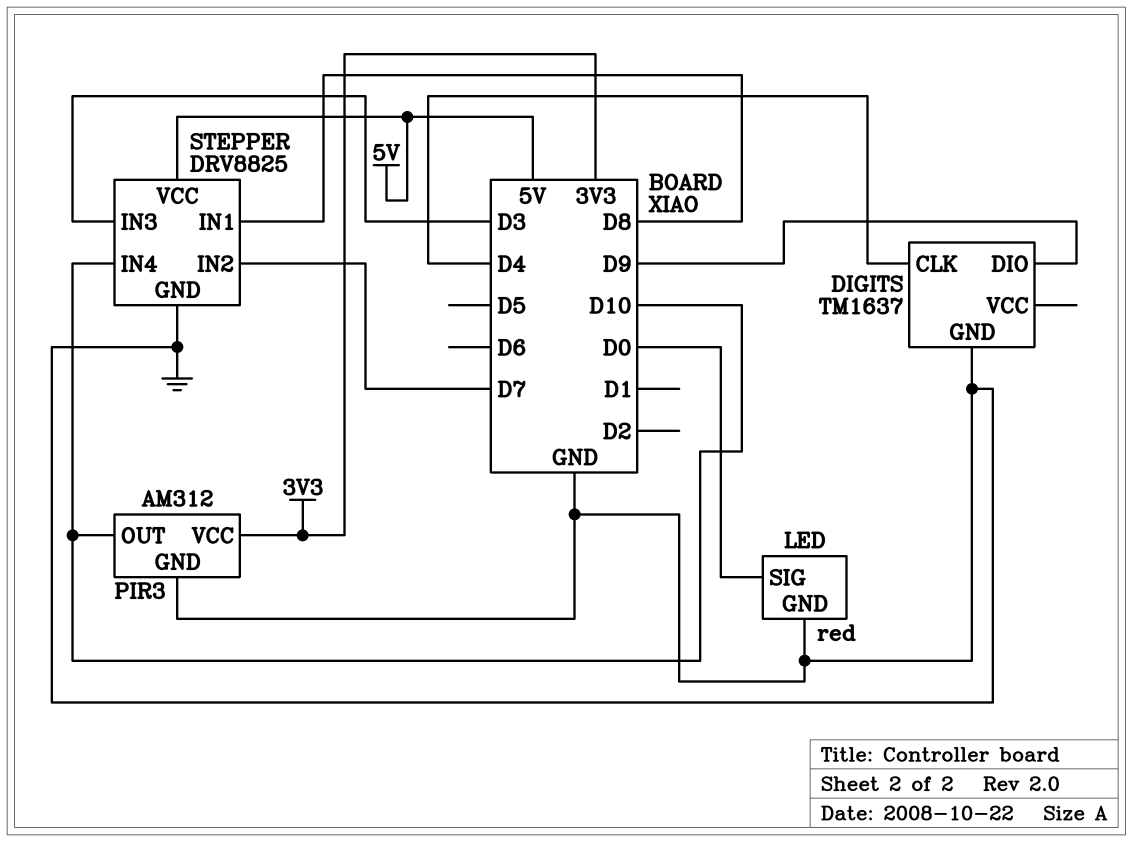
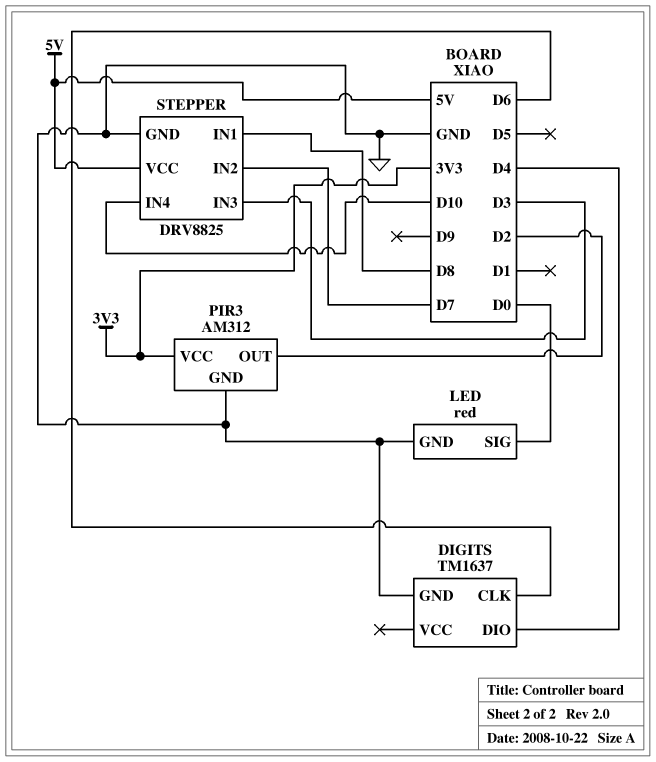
DIGITS pin CLK: D4 -> D6
DIGITS pin DIO: D9 -> D4
PIR3 pin OUT: D10 -> D2

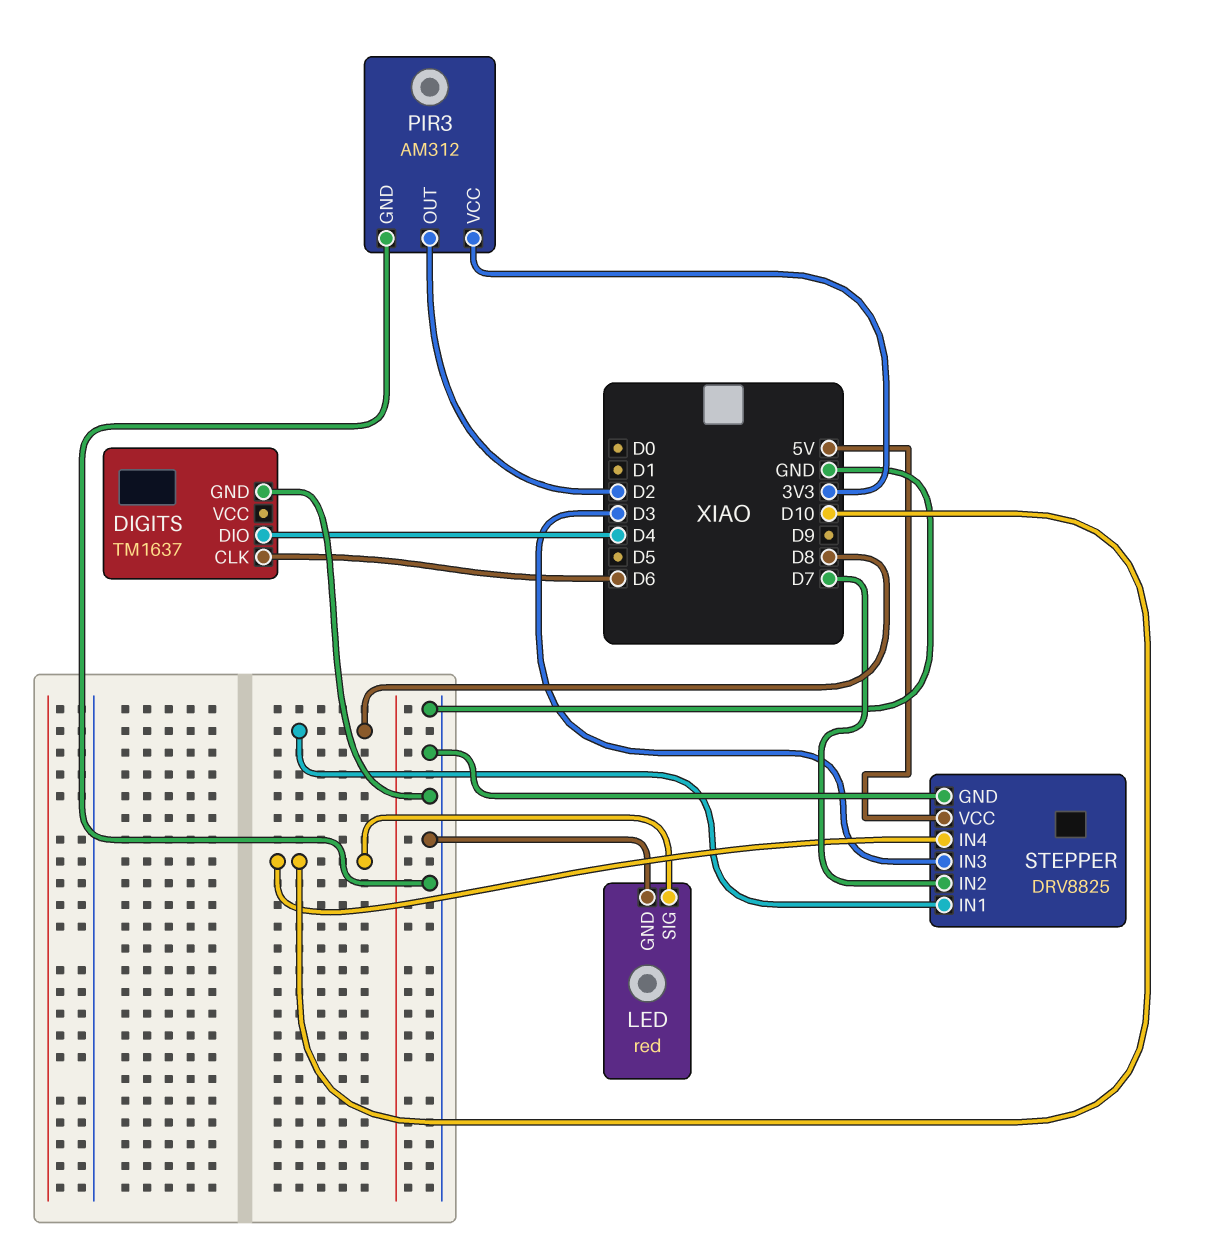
LED pin SIG: D0 -> D10

